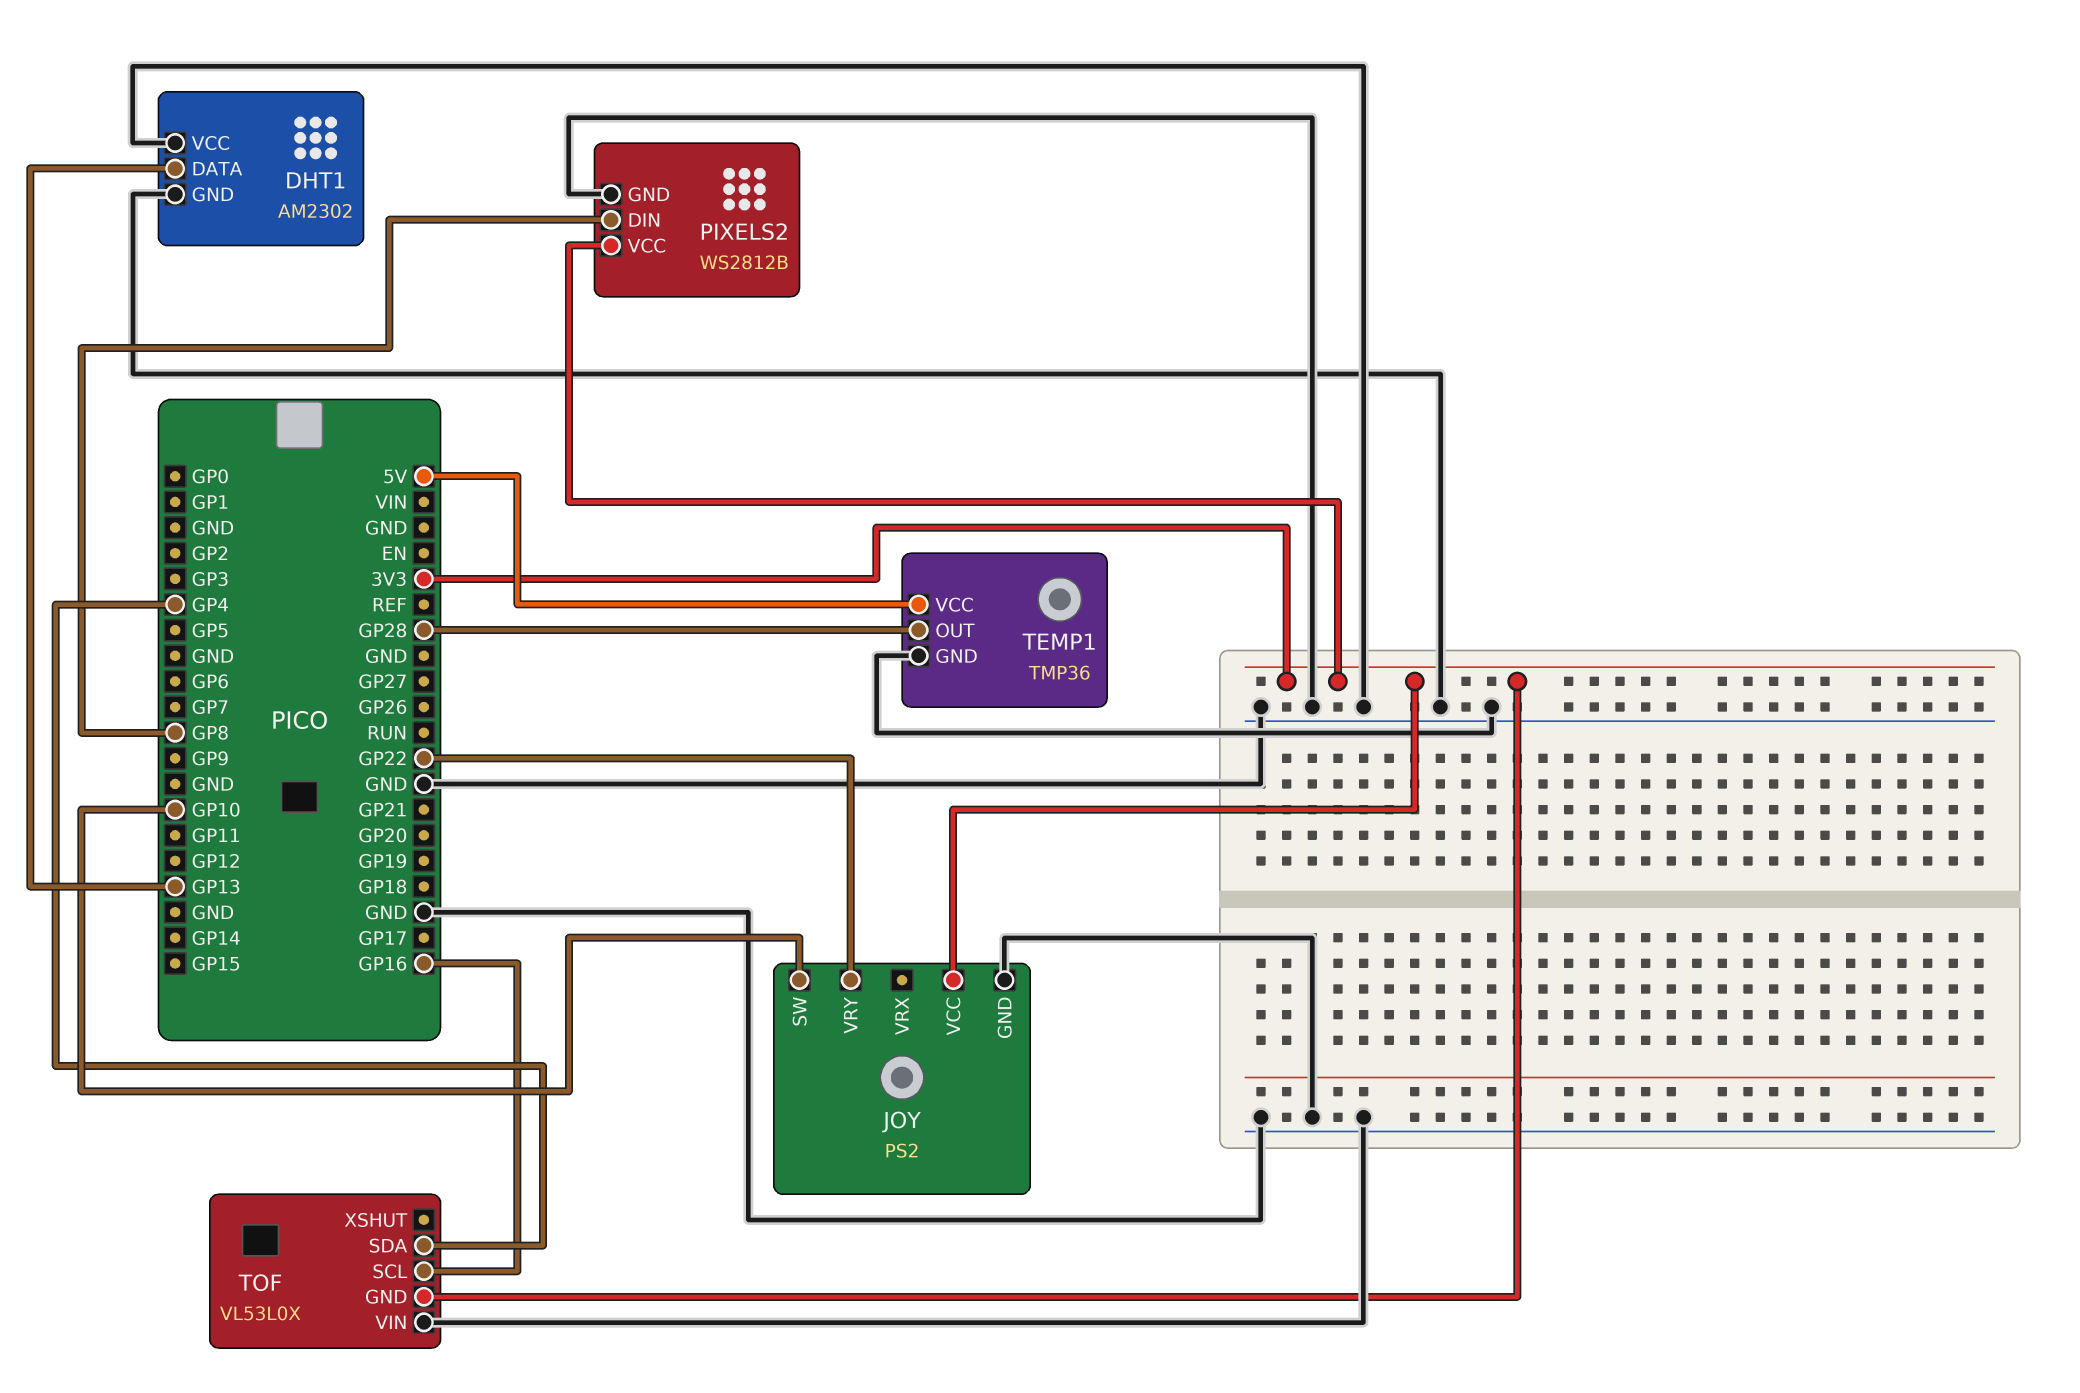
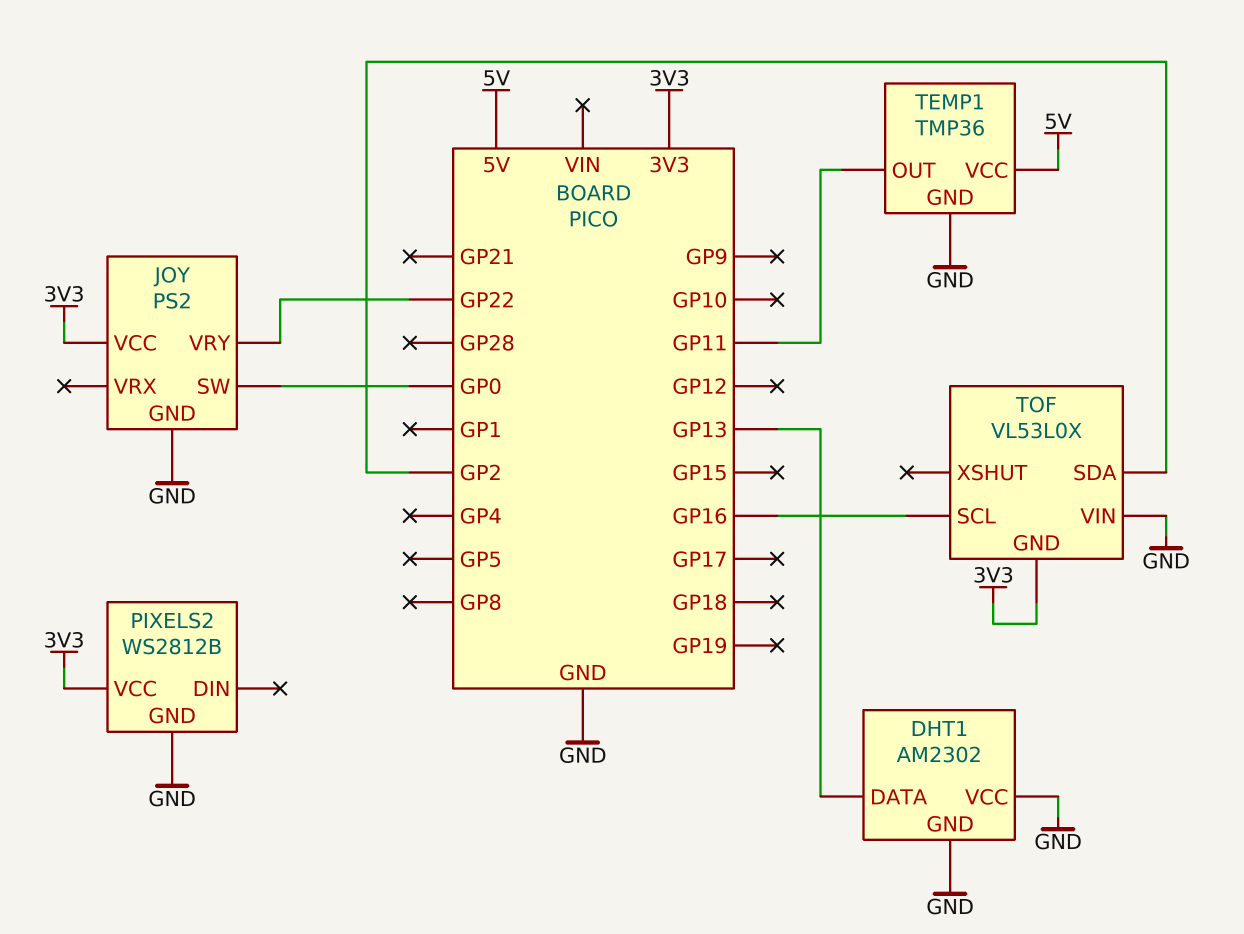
JOY pin SW: GP10 -> GP0
PIXELS2 pin DIN: GP8 -> none
TEMP1 pin OUT: GP28 -> GP11
TOF pin SDA: GP4 -> GP2

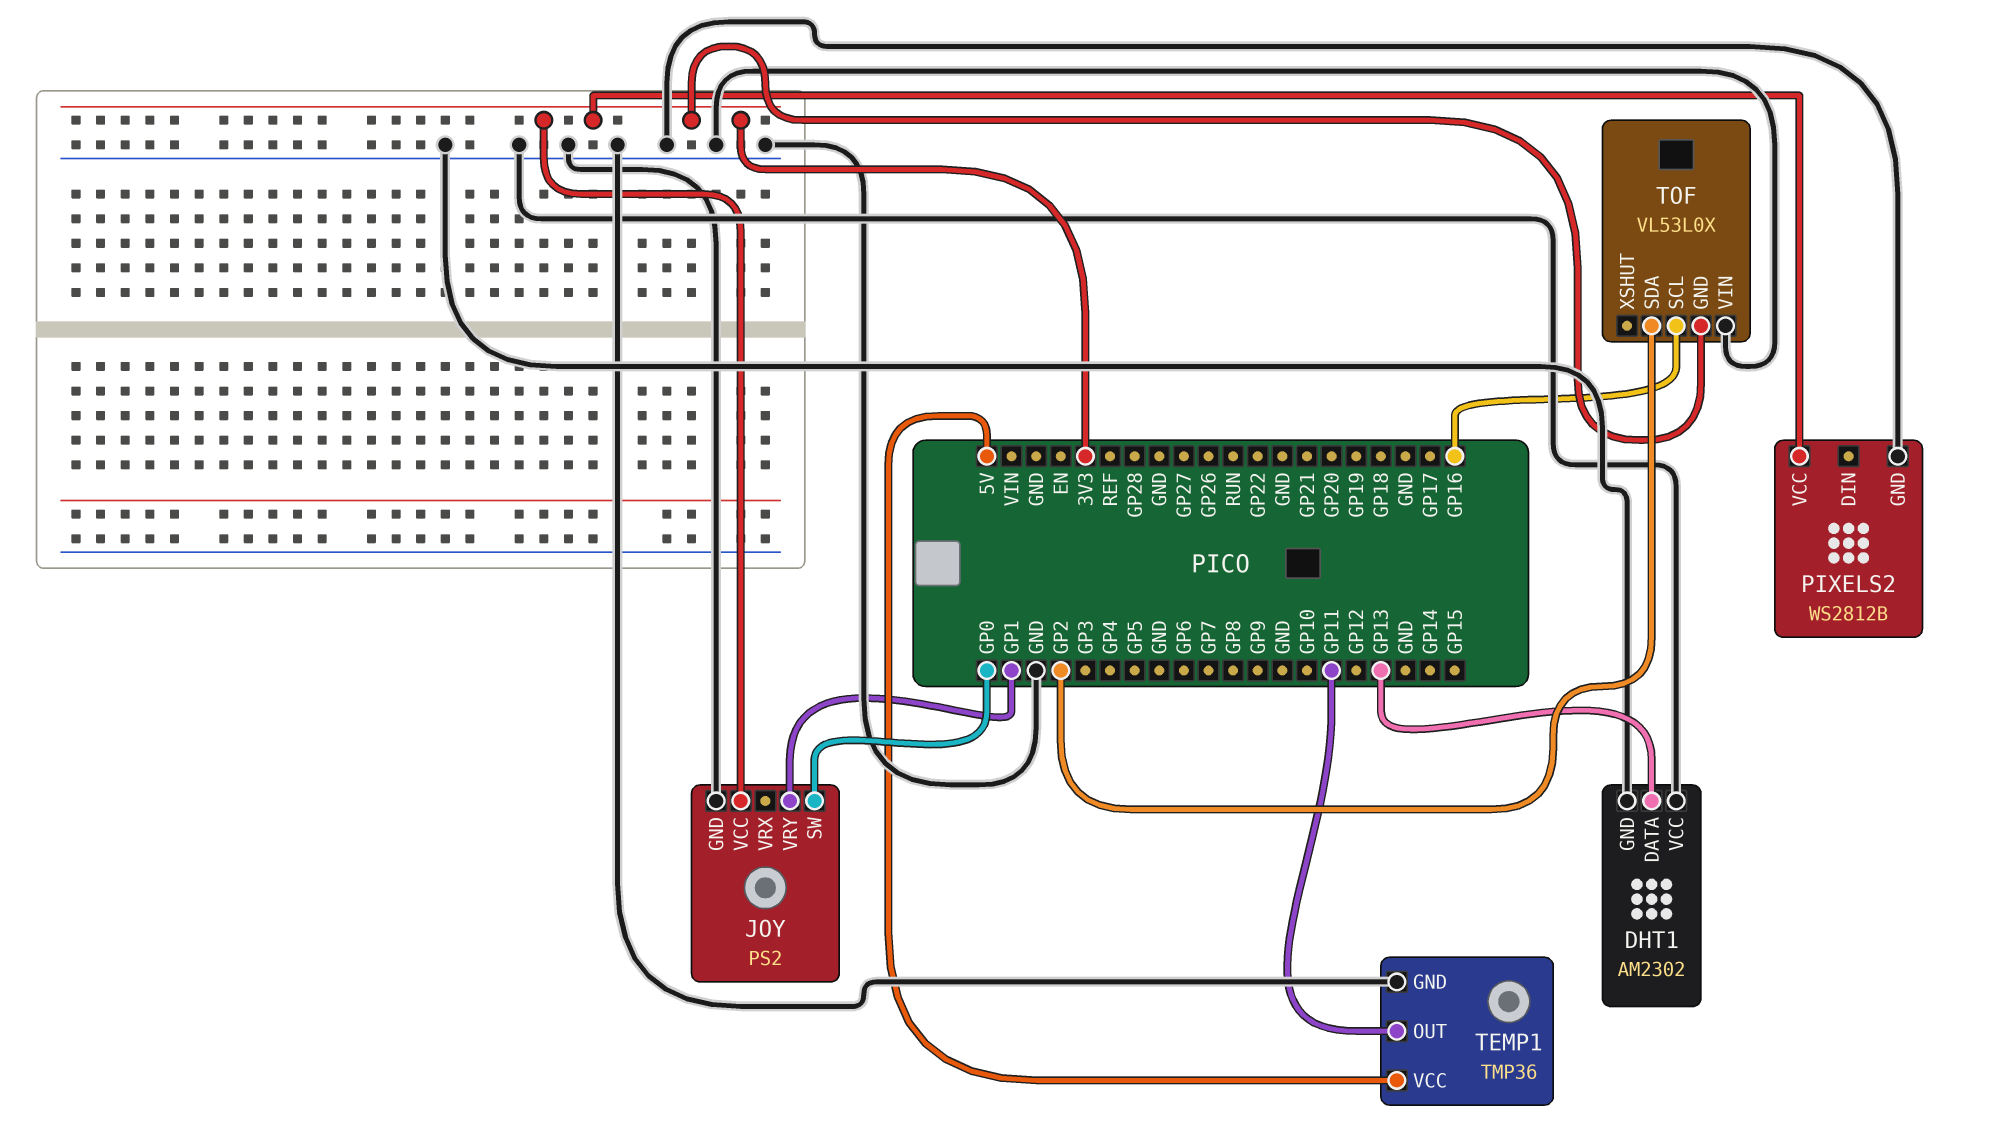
JOY pin VRY: GP22 -> GP1

